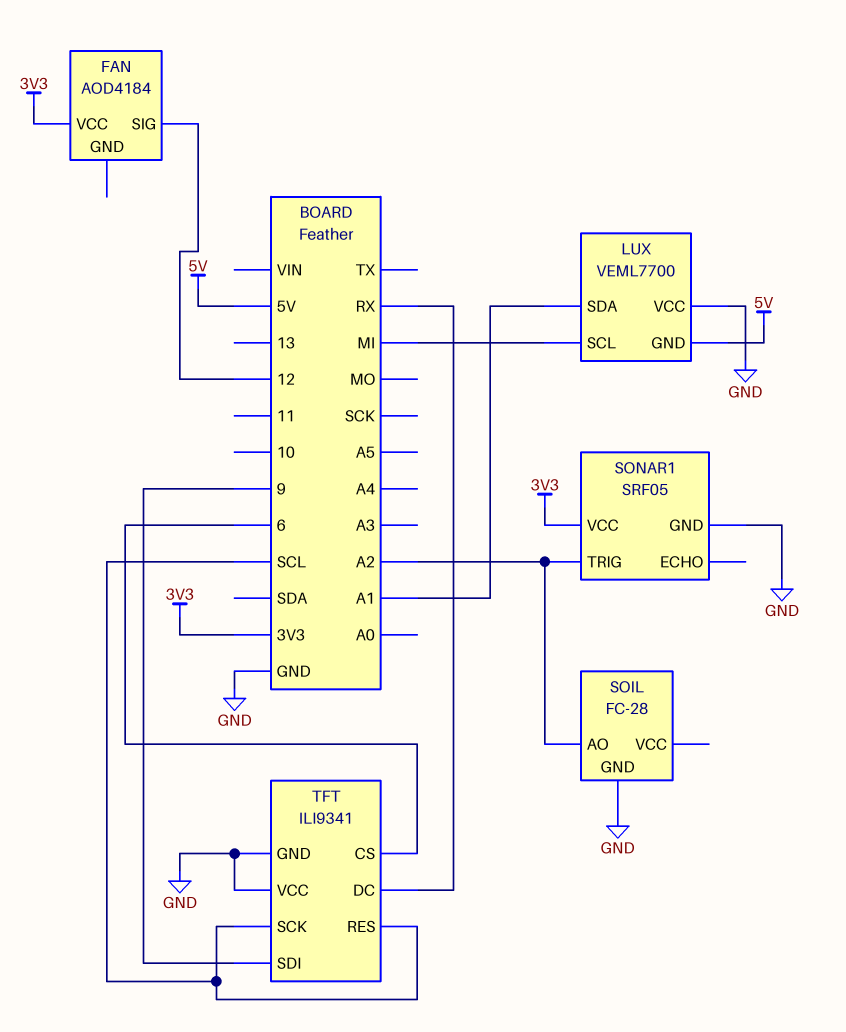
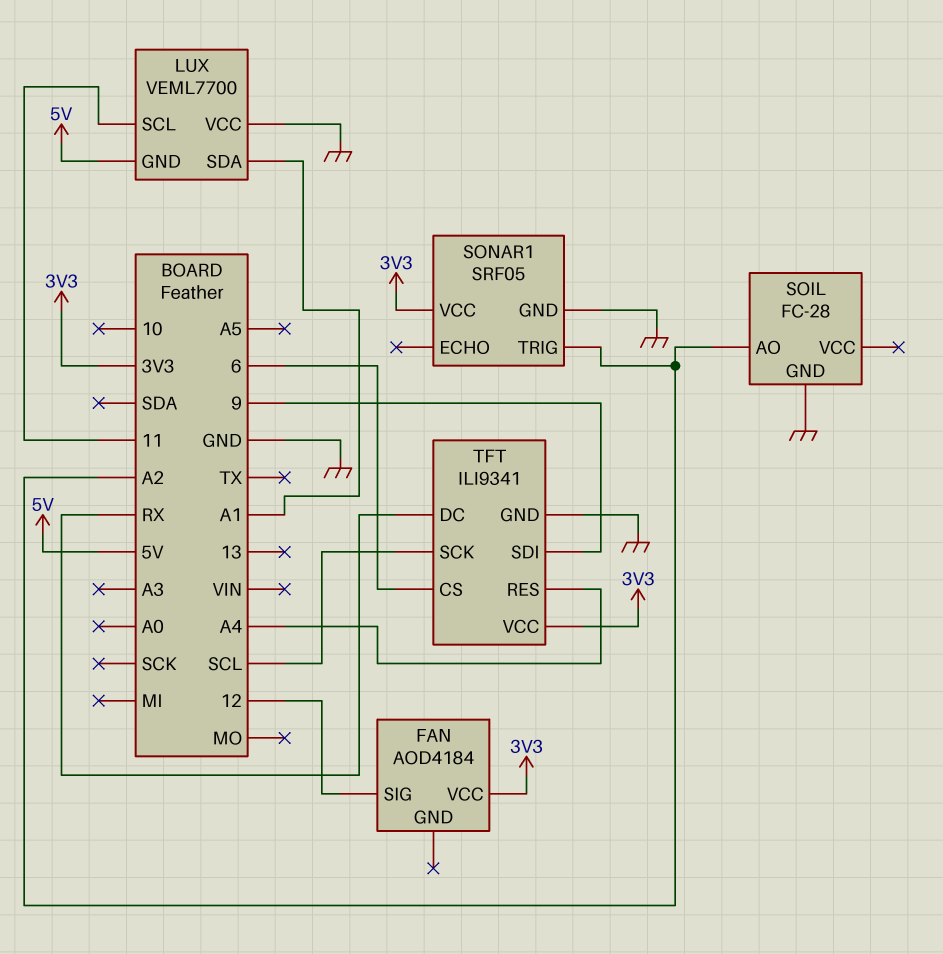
LUX pin SCL: MI -> 11
TFT pin RES: SCL -> A4
TFT pin VCC: GND -> 3V3

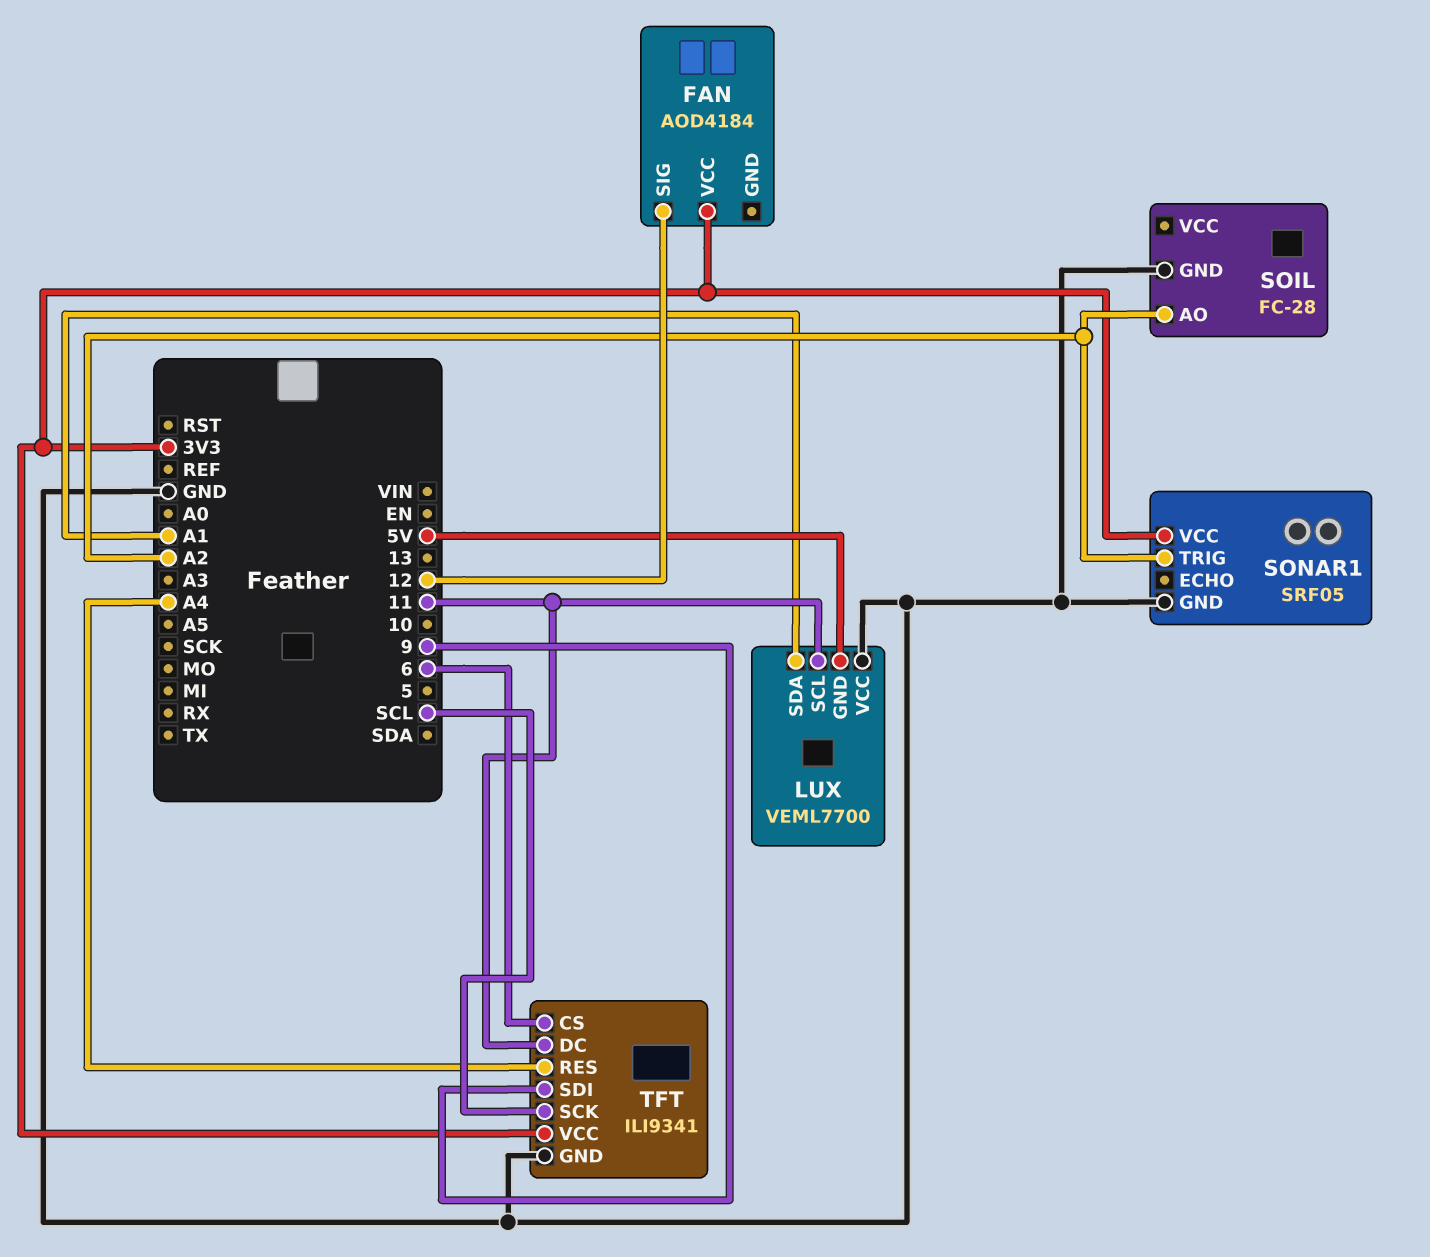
TFT pin DC: RX -> 11

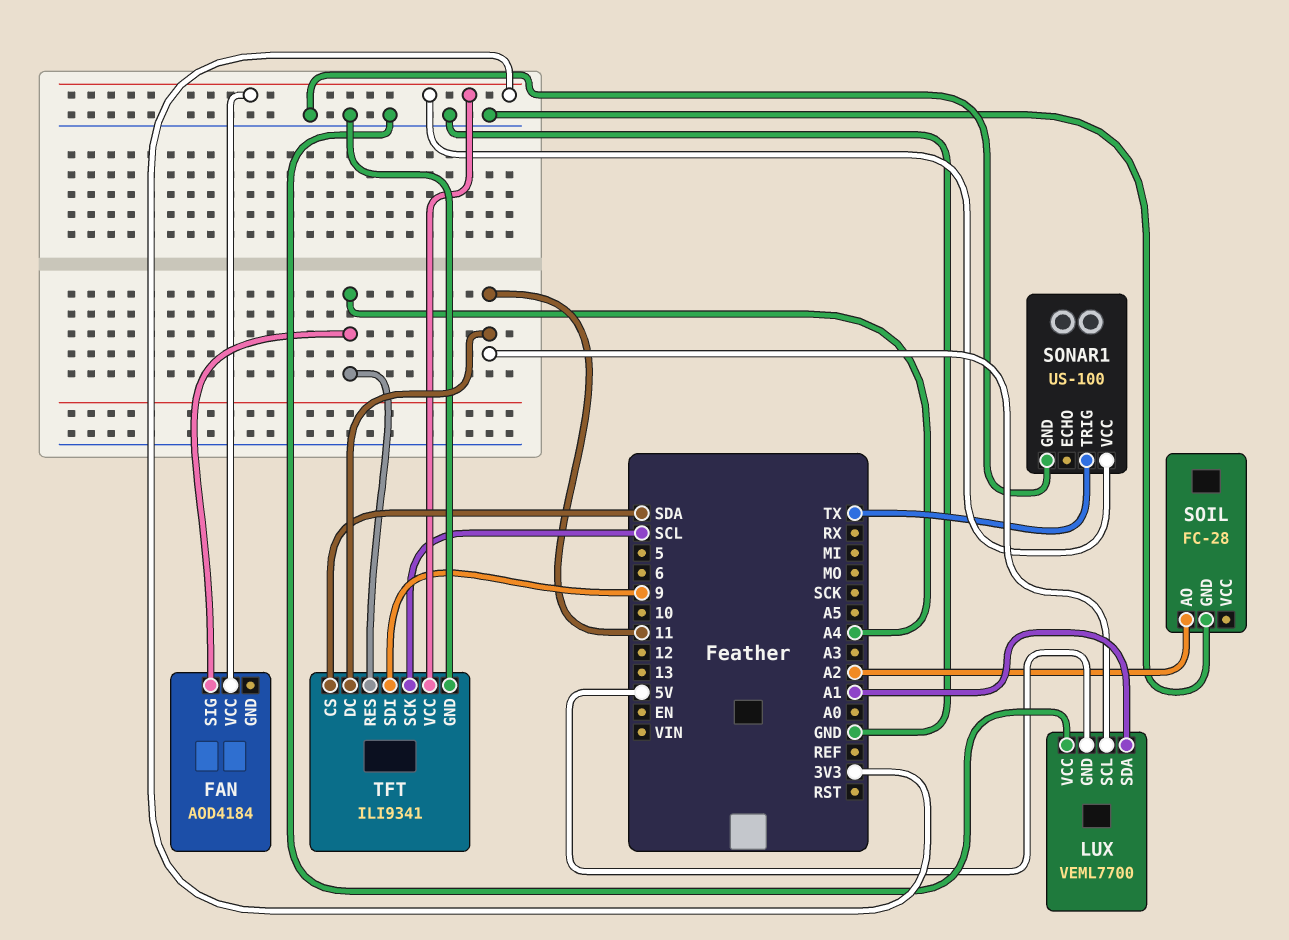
FAN pin SIG: 12 -> A4
SONAR1: SRF05 -> US-100
SONAR1 pin TRIG: A2 -> TX
TFT pin CS: 6 -> SDA

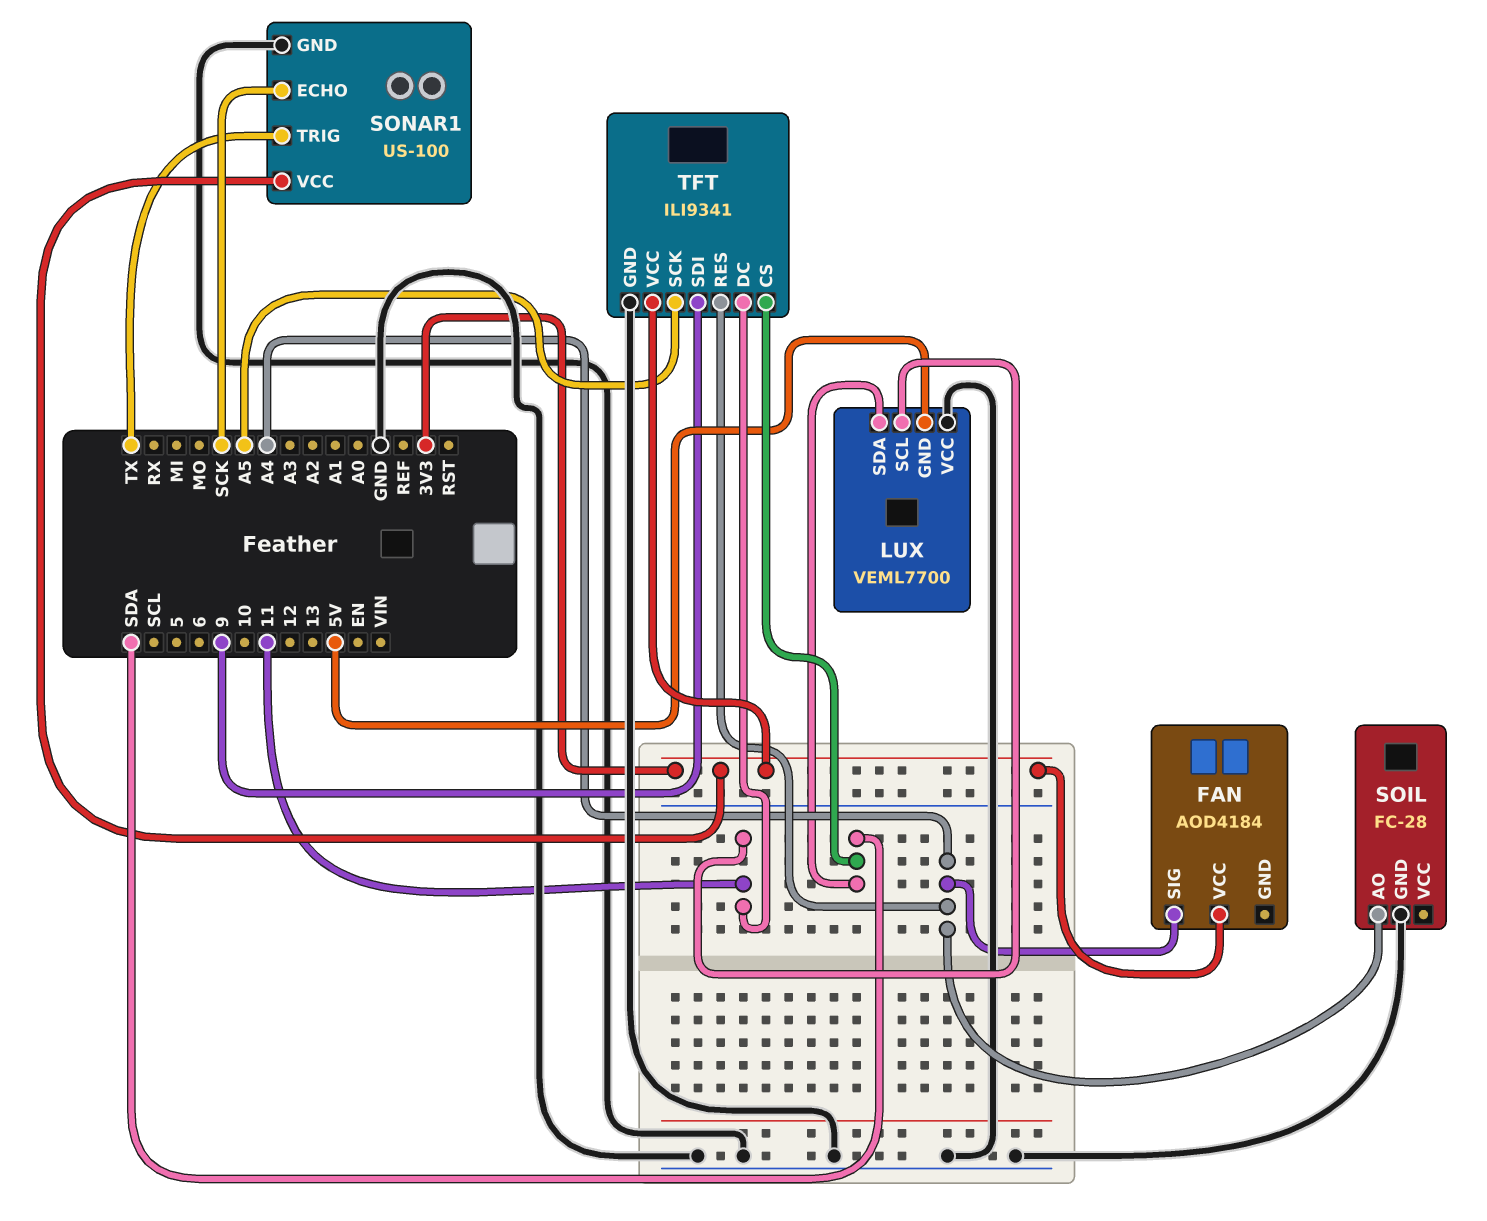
LUX pin SDA: A1 -> SDA
SOIL pin AO: A2 -> A4
SONAR1 pin ECHO: none -> SCK
TFT pin SCK: SCL -> A5

